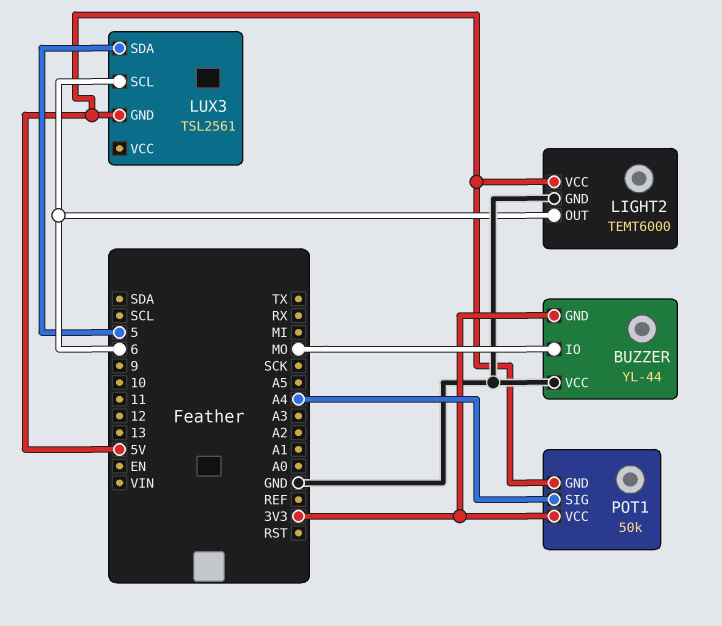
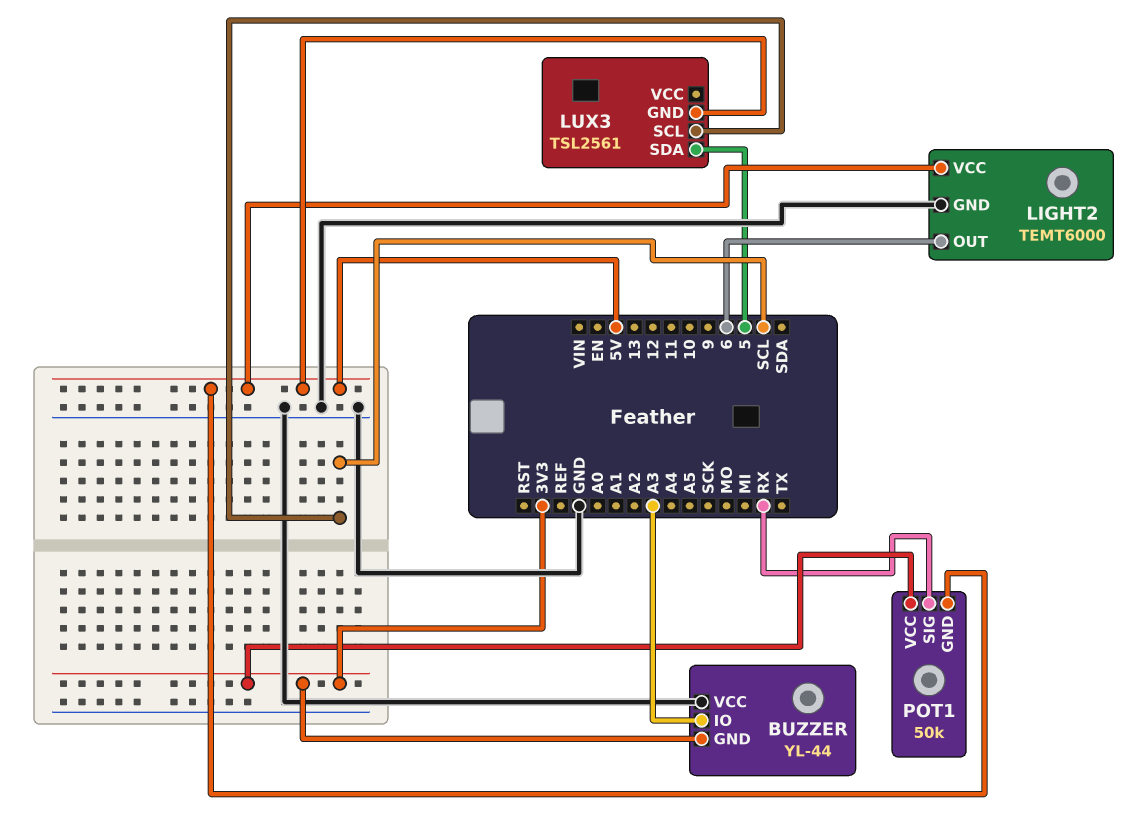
BUZZER pin IO: MO -> A3
LUX3 pin SCL: 6 -> SCL
POT1 pin SIG: A4 -> RX

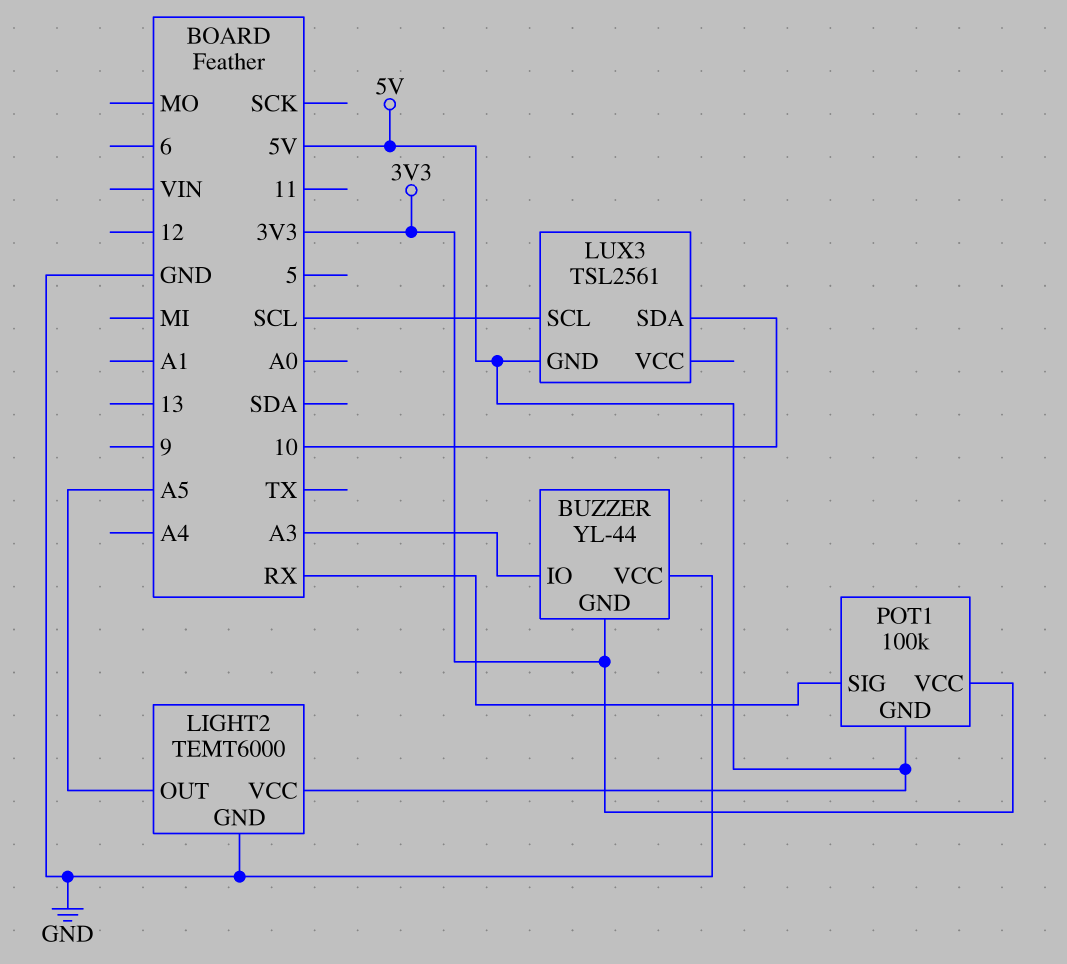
LIGHT2 pin OUT: 6 -> A5
LUX3 pin SDA: 5 -> 10
POT1: 50k -> 100k

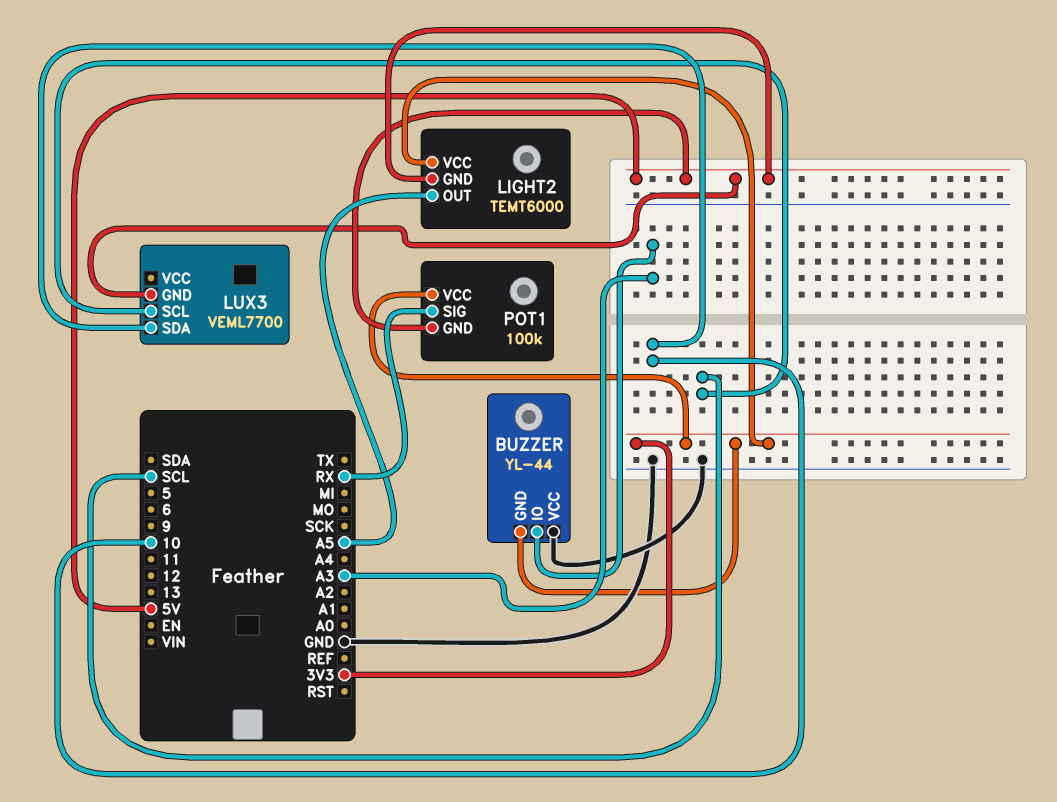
LIGHT2 pin GND: GND -> 5V
LIGHT2 pin VCC: 5V -> 3V3
LUX3: TSL2561 -> VEML7700

